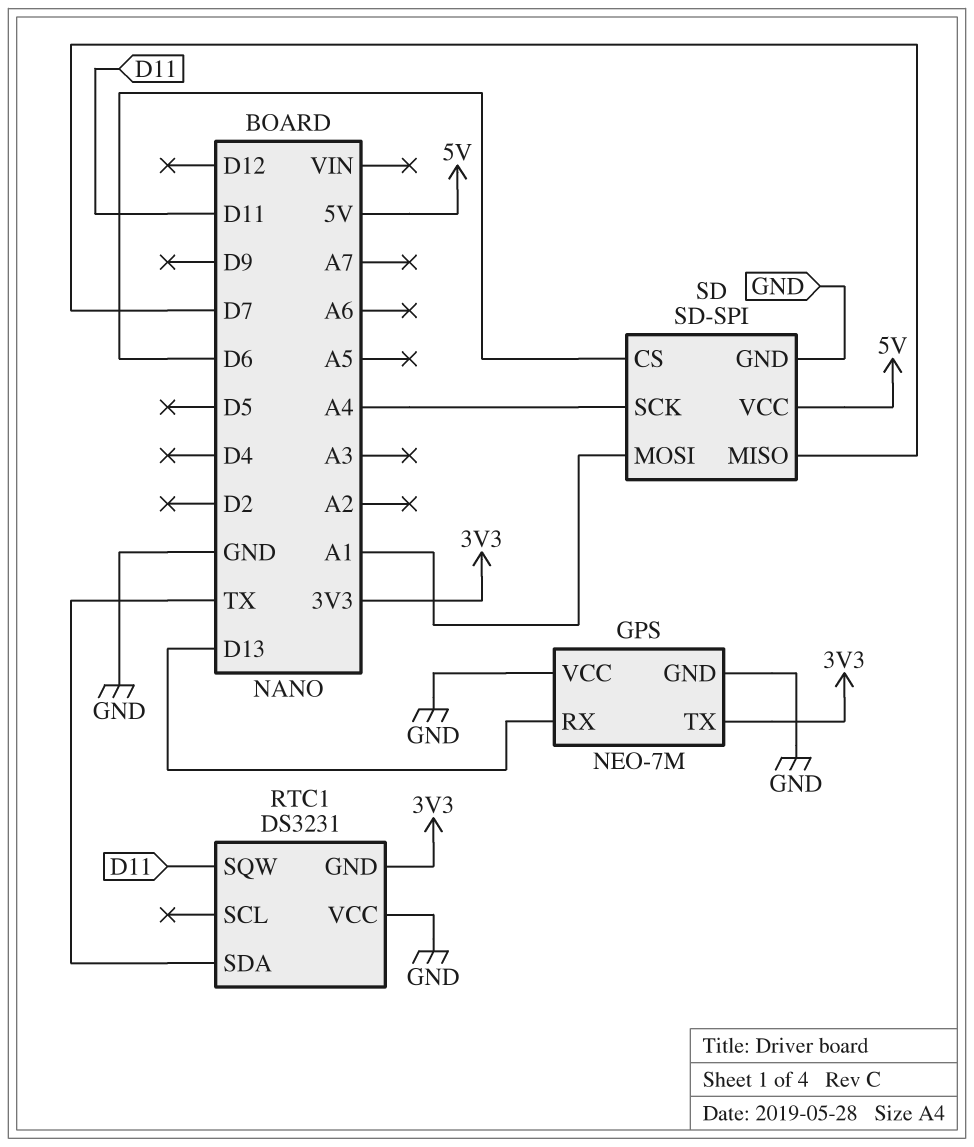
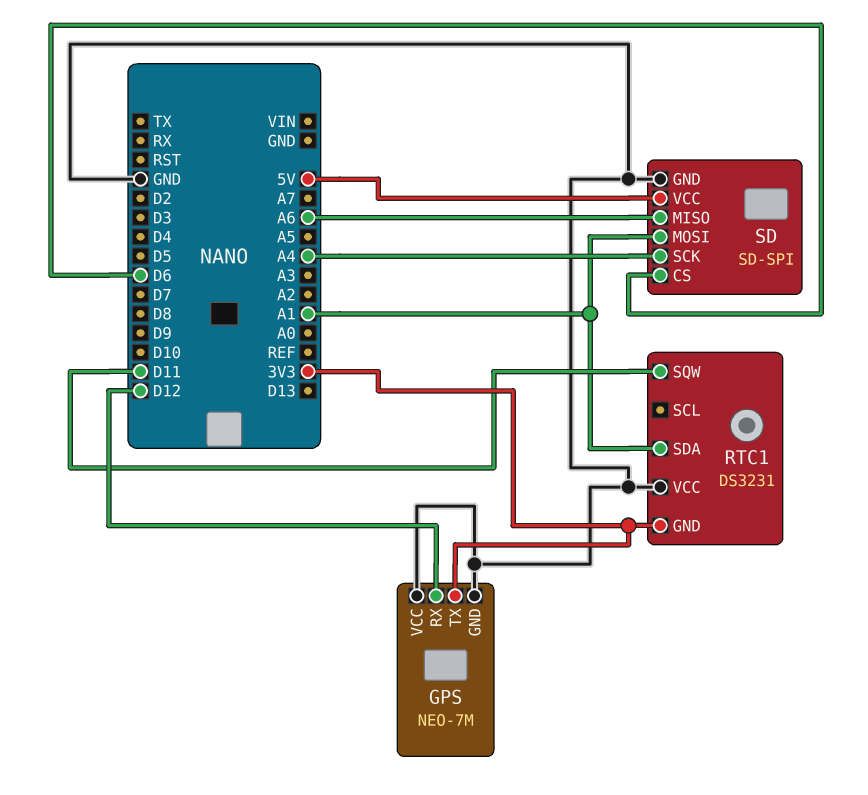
GPS pin RX: D13 -> D12
RTC1 pin SDA: TX -> A1
SD pin MISO: D7 -> A6

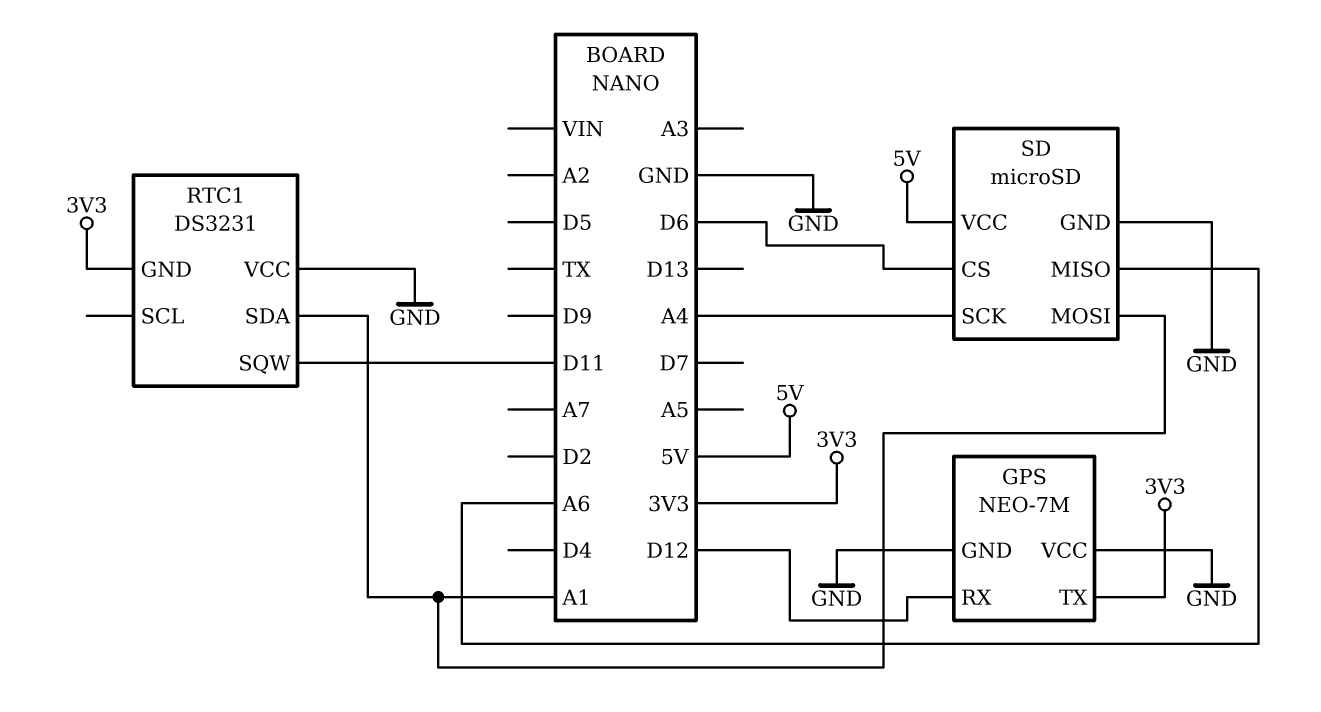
SD: SD-SPI -> microSD

